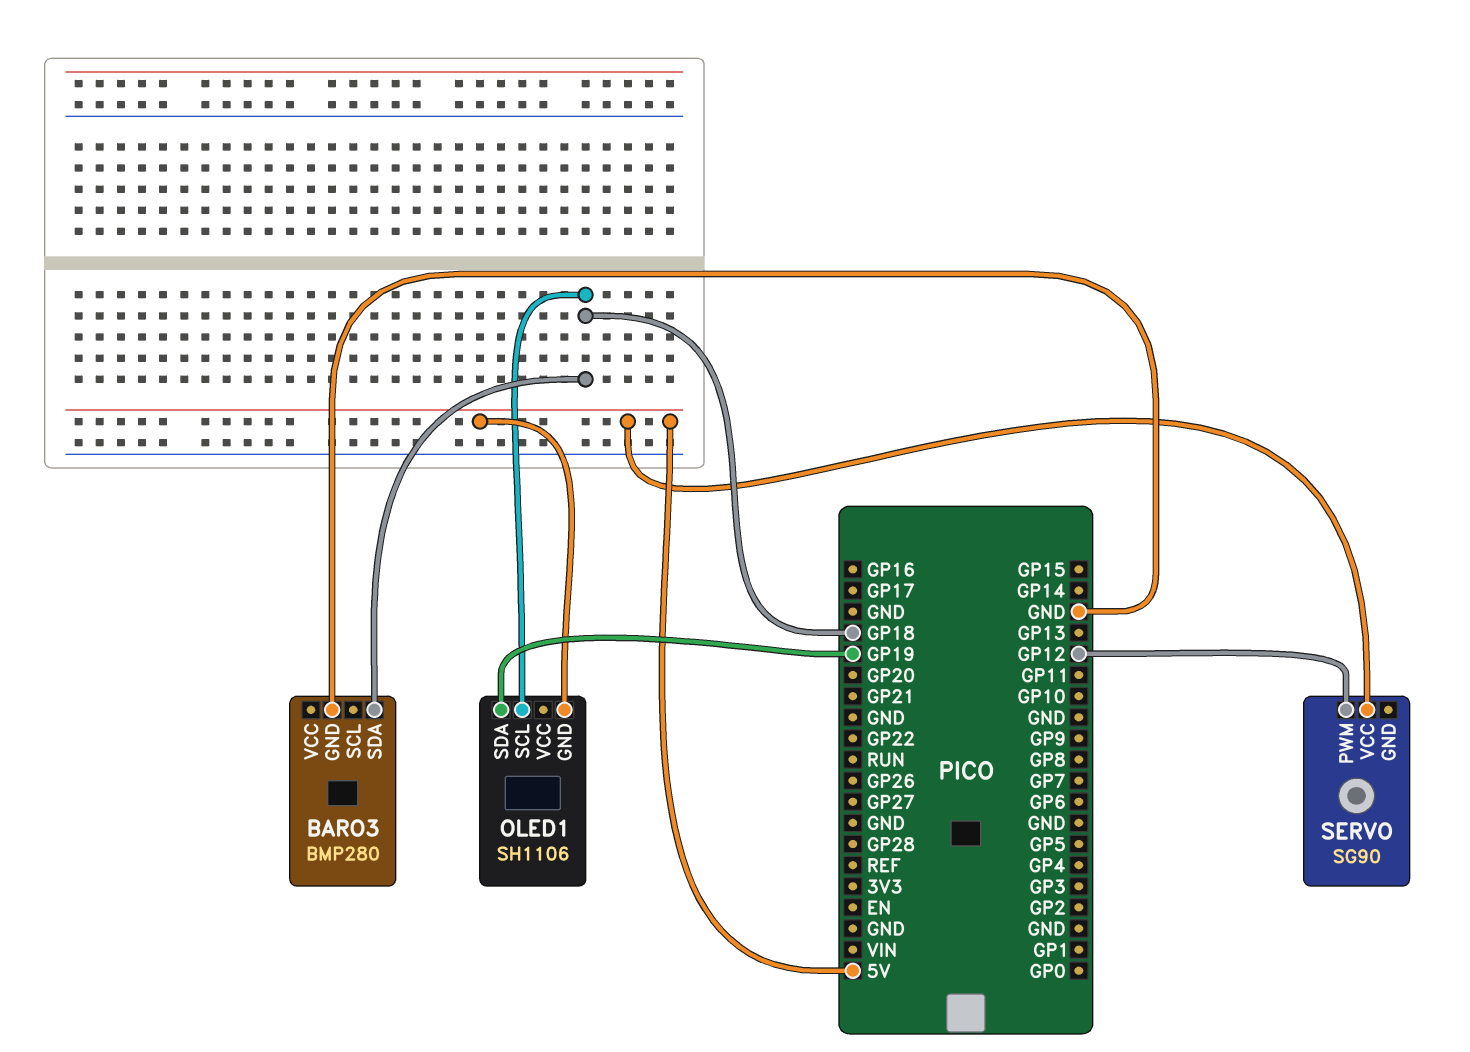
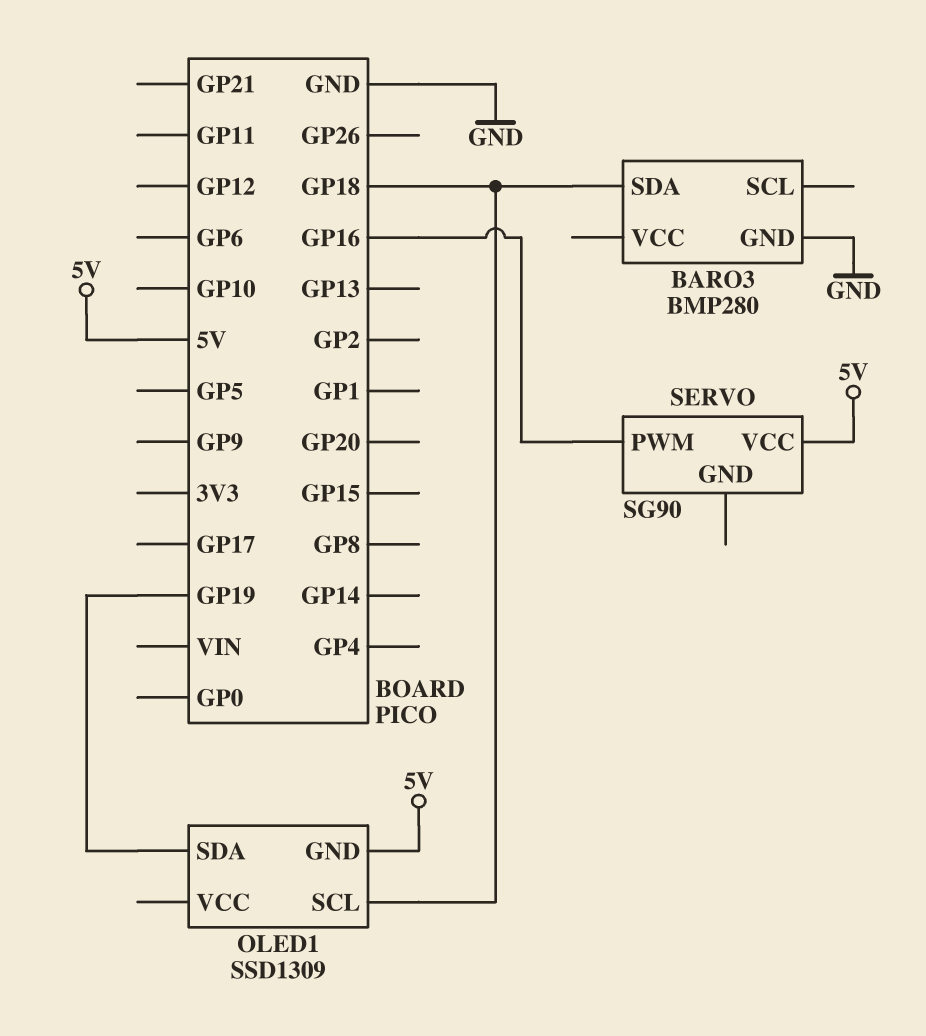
OLED1: SH1106 -> SSD1309
SERVO pin PWM: GP12 -> GP16

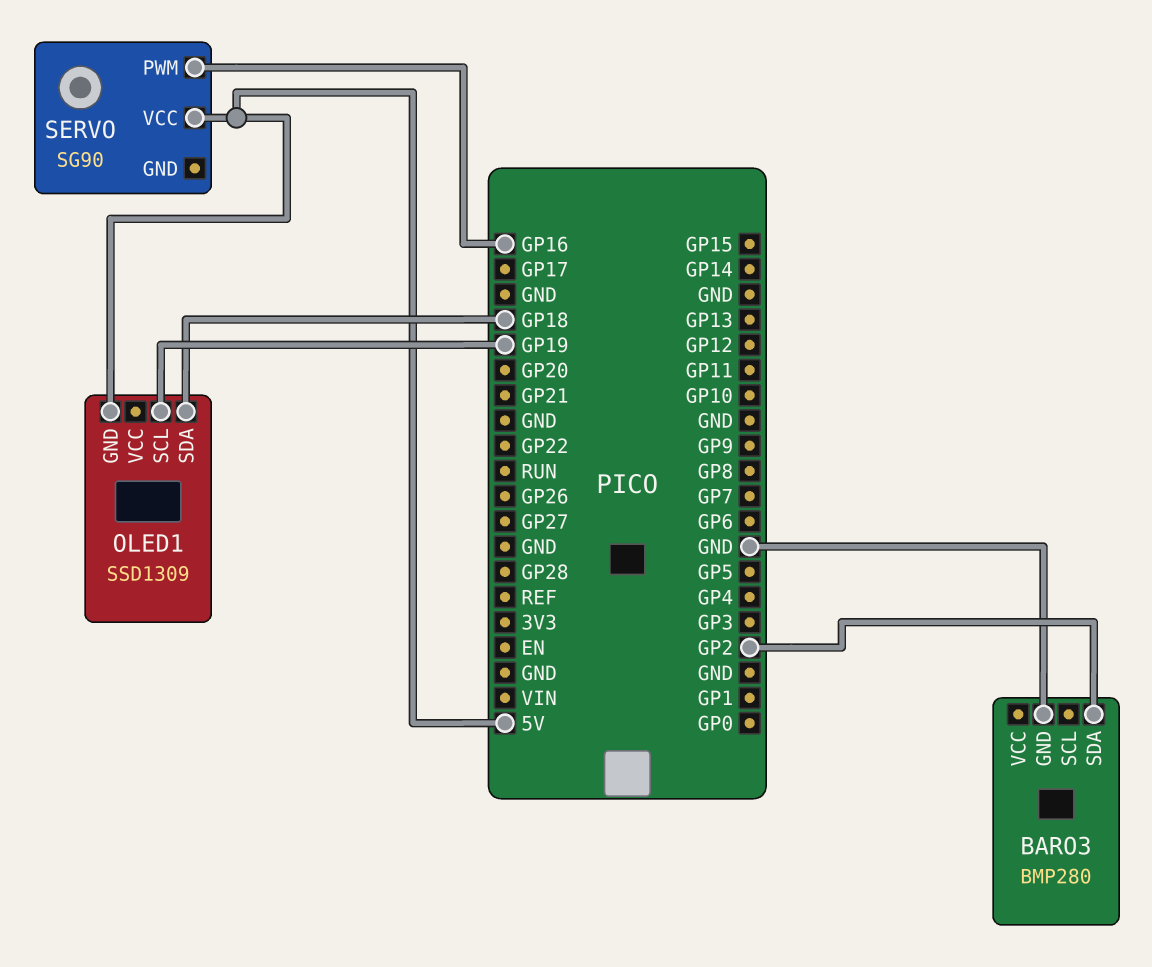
BARO3 pin SDA: GP18 -> GP2
OLED1 pin SCL: GP18 -> GP19
OLED1 pin SDA: GP19 -> GP18

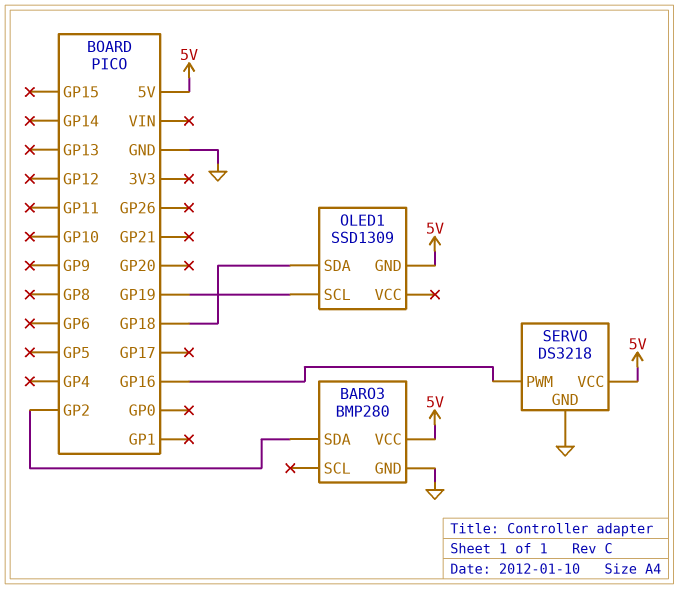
BARO3 pin VCC: none -> 5V
SERVO: SG90 -> DS3218
SERVO pin GND: none -> GND

